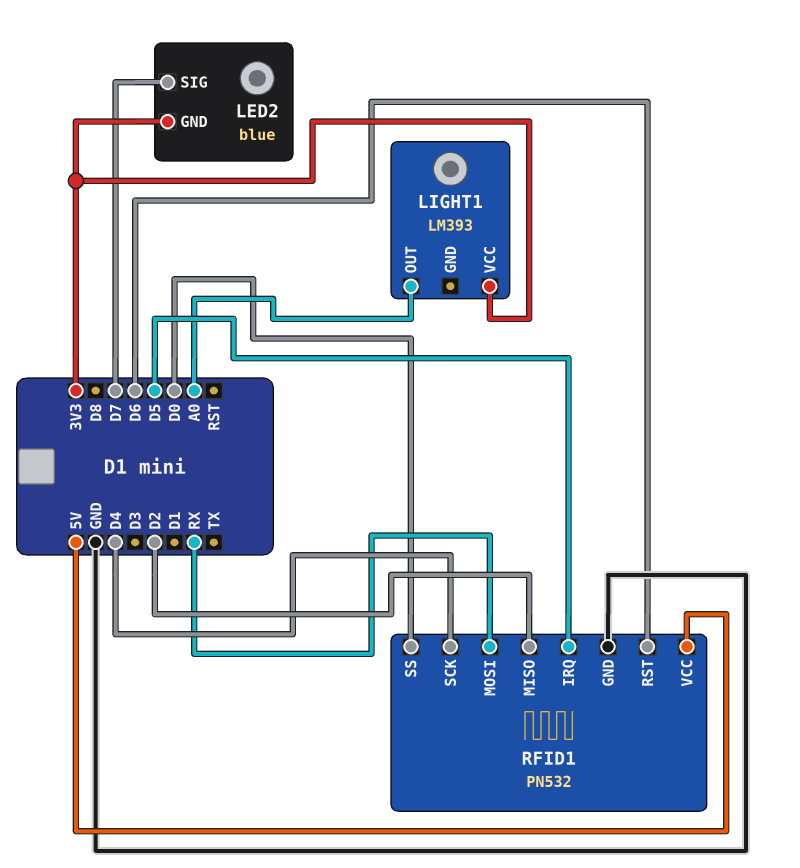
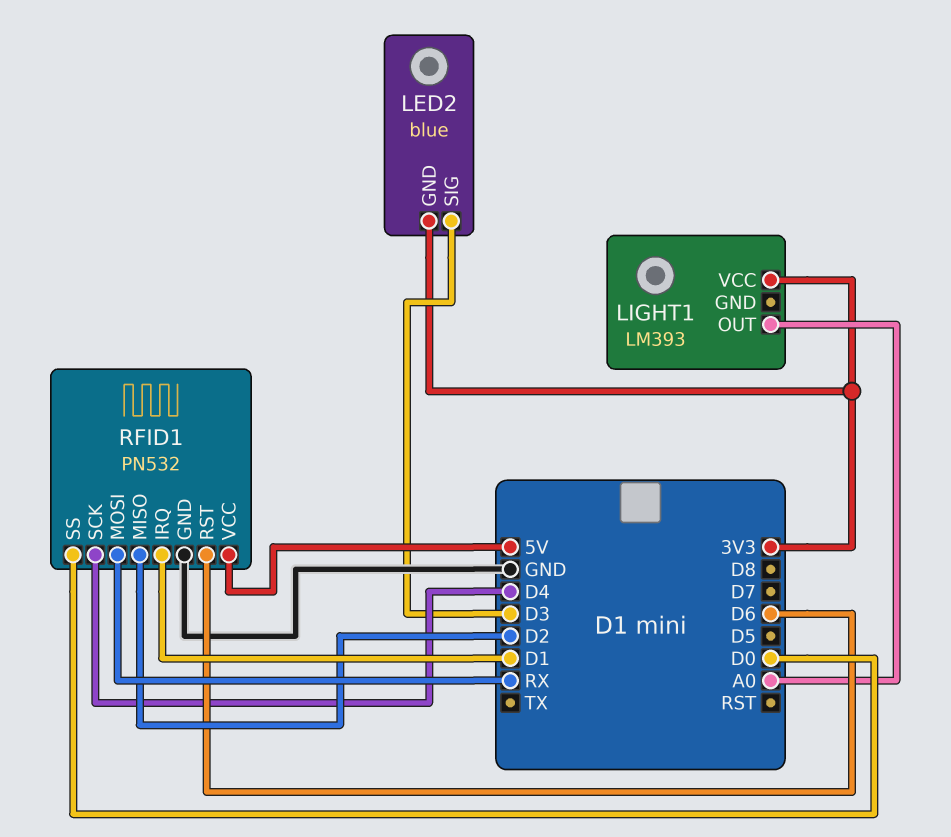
LED2 pin SIG: D7 -> D3
RFID1 pin IRQ: D5 -> D1

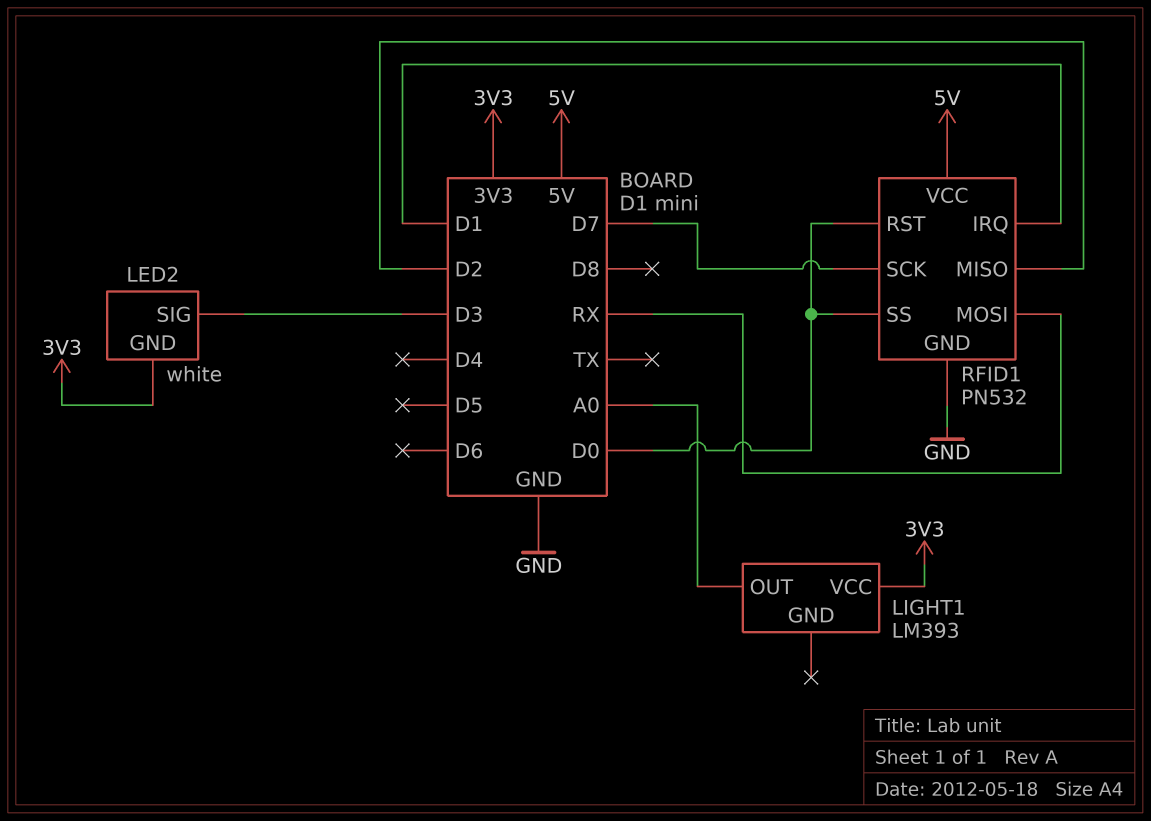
LED2: blue -> white
RFID1 pin RST: D6 -> D0
RFID1 pin SCK: D4 -> D7

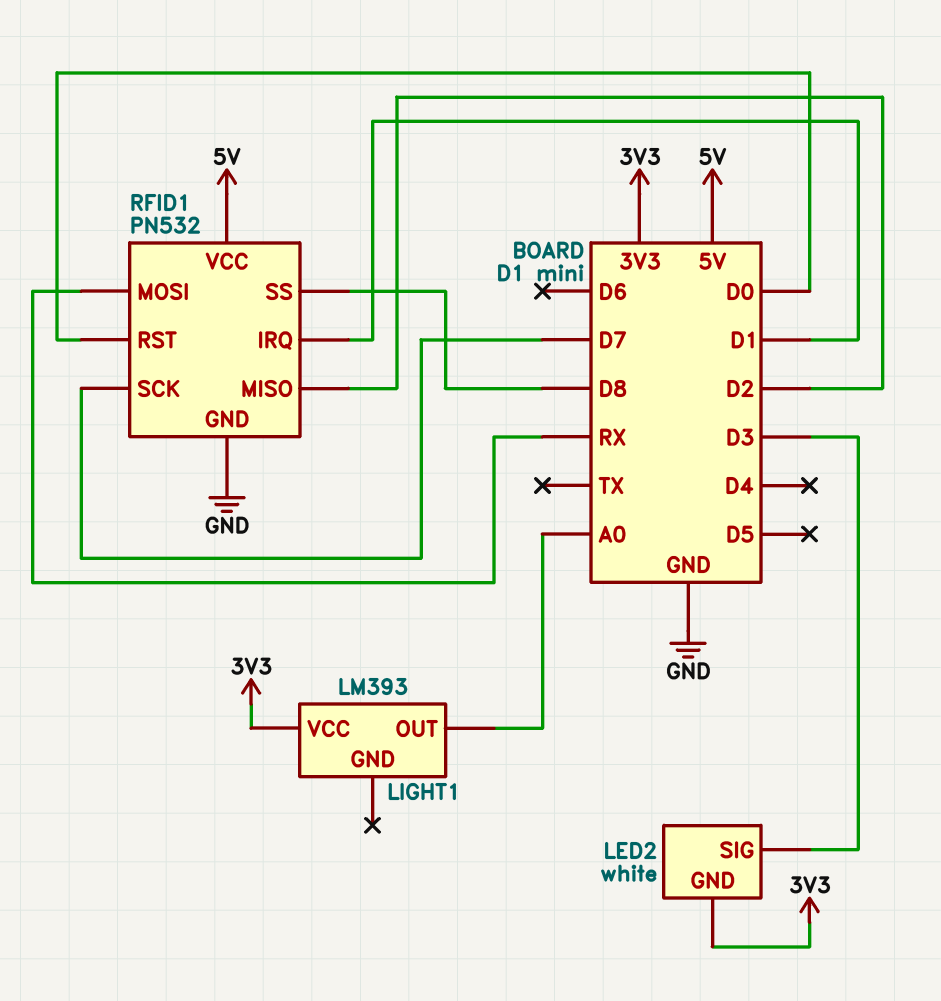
RFID1 pin SS: D0 -> D8

